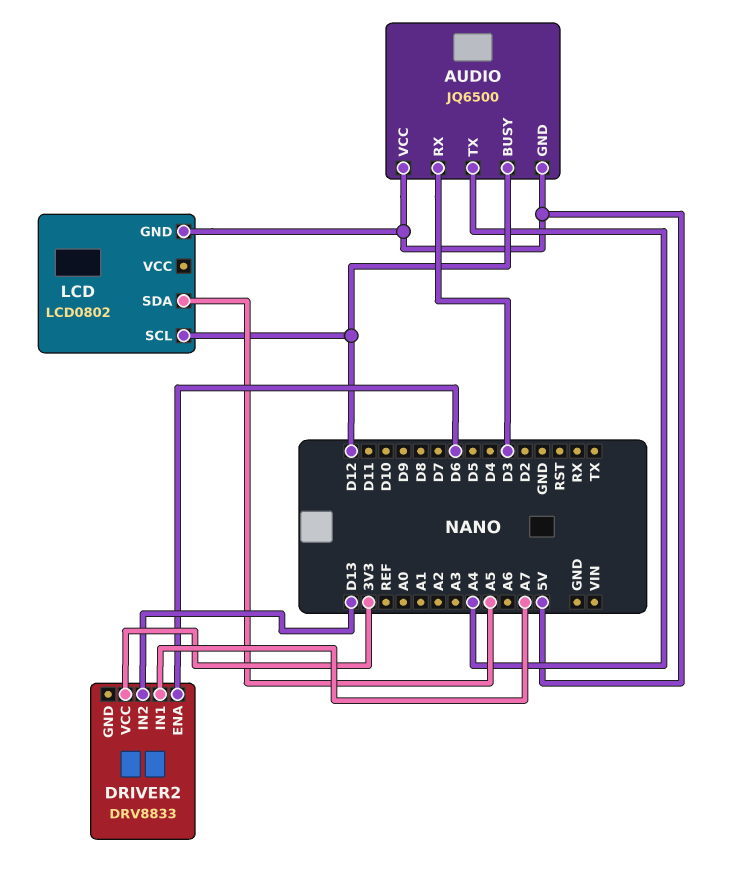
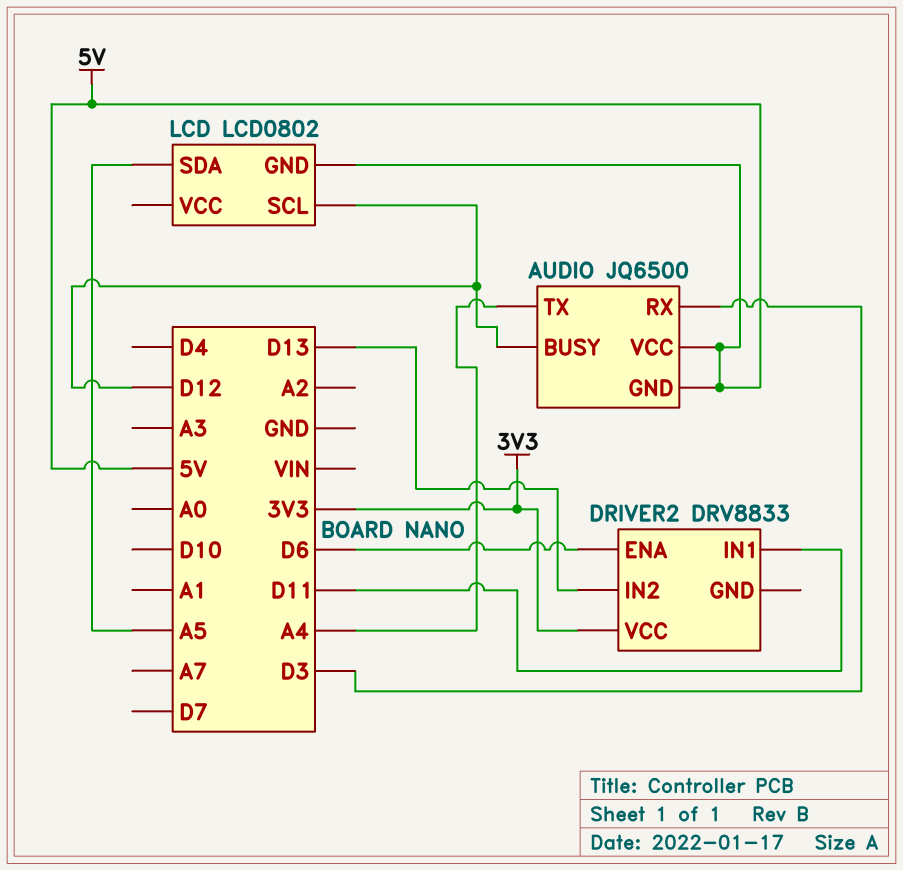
DRIVER2 pin IN1: A7 -> D11

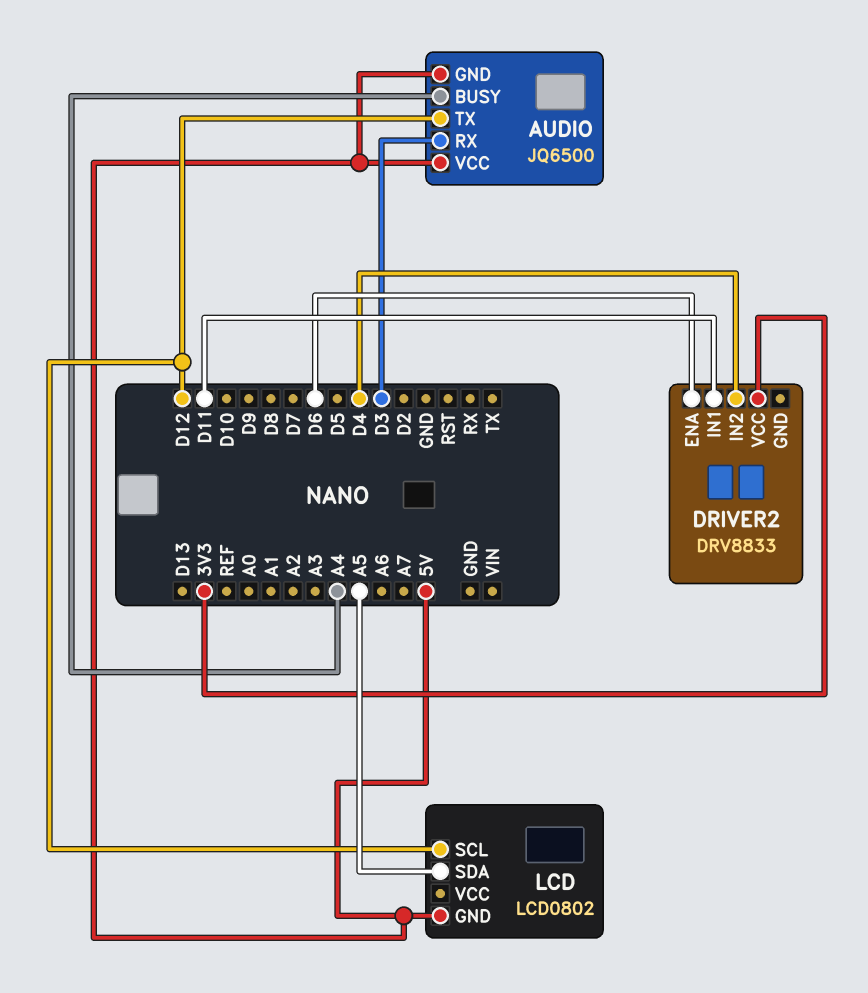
AUDIO pin BUSY: D12 -> A4
AUDIO pin TX: A4 -> D12
DRIVER2 pin IN2: D13 -> D4

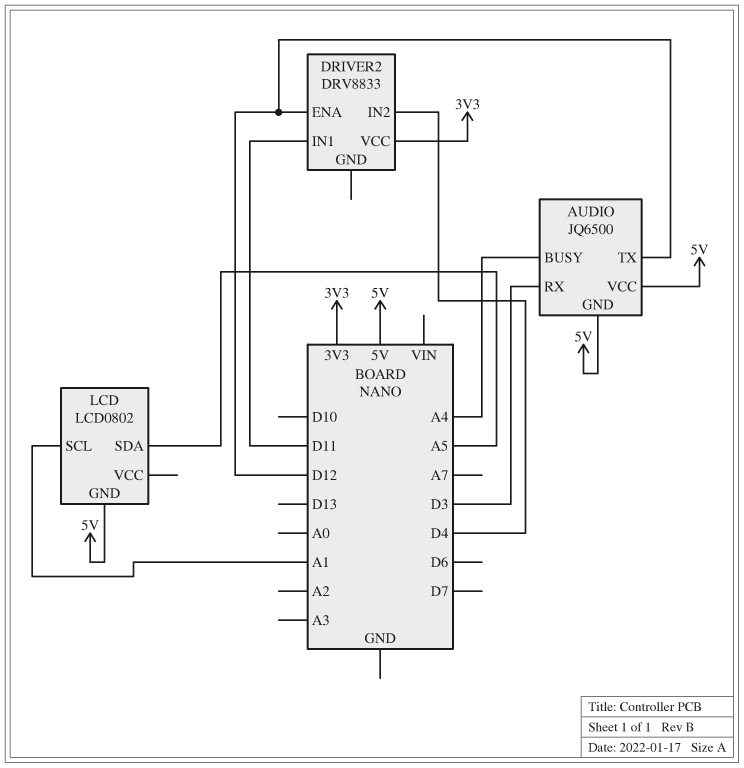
DRIVER2 pin ENA: D6 -> D12
LCD pin SCL: D12 -> A1

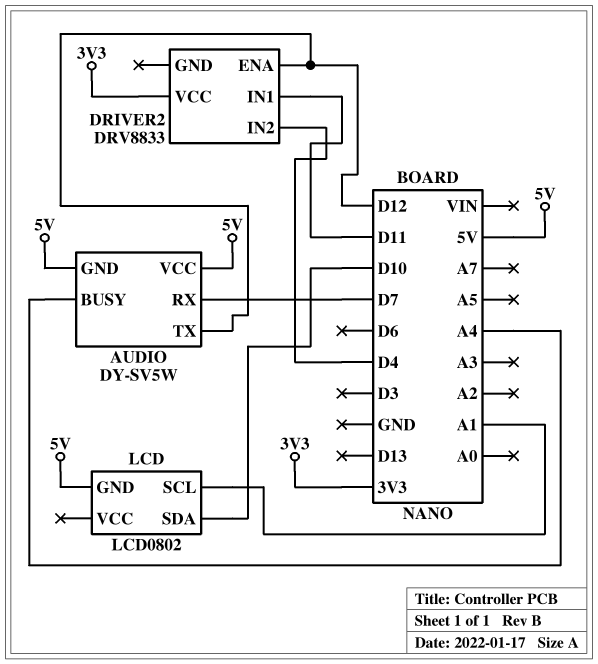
AUDIO: JQ6500 -> DY-SV5W
AUDIO pin RX: D3 -> D7
LCD pin SDA: A5 -> D10

